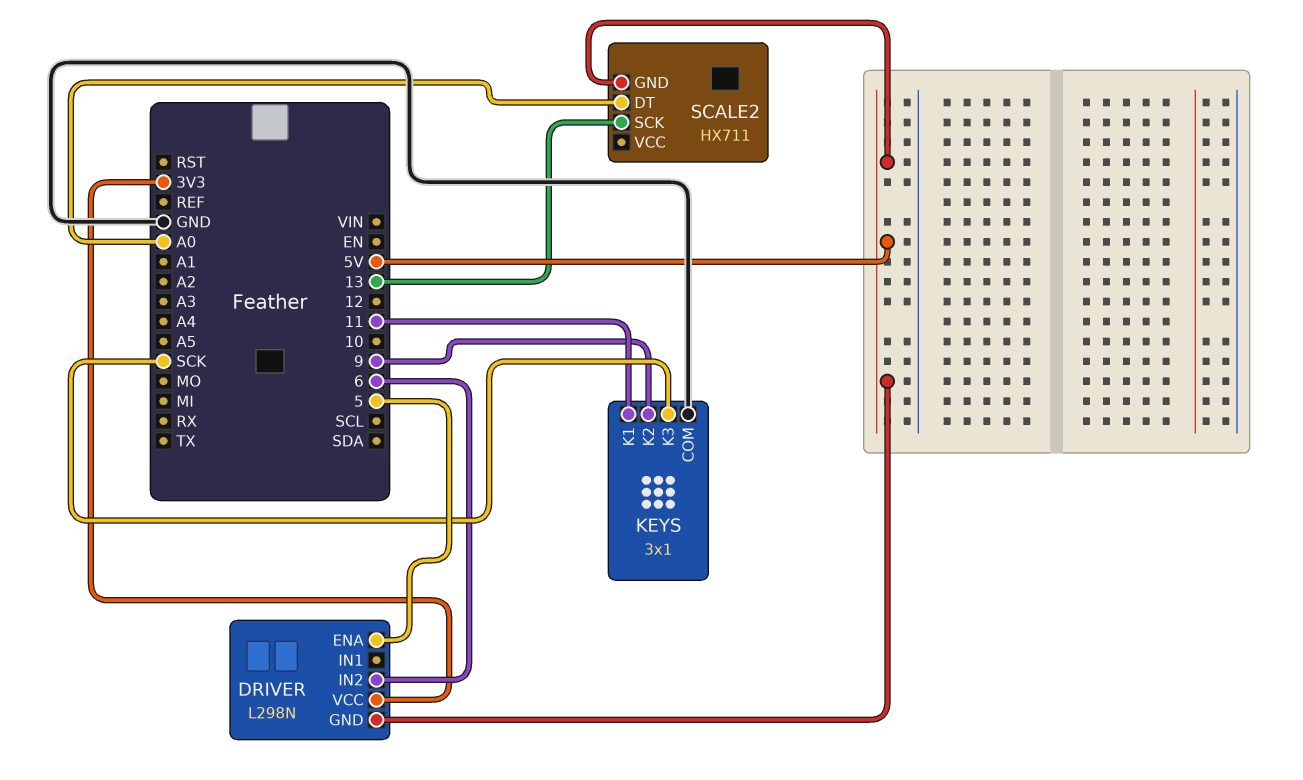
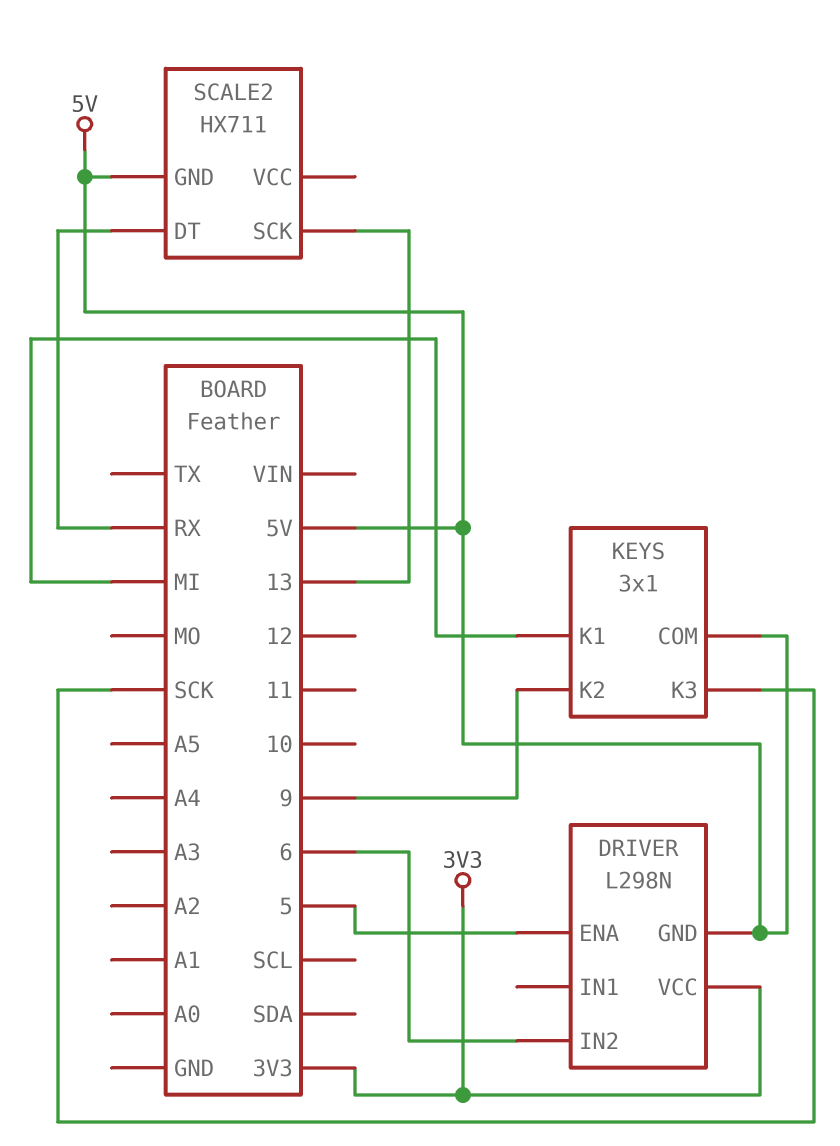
KEYS pin COM: GND -> 5V
KEYS pin K1: 11 -> MI
SCALE2 pin DT: A0 -> RX

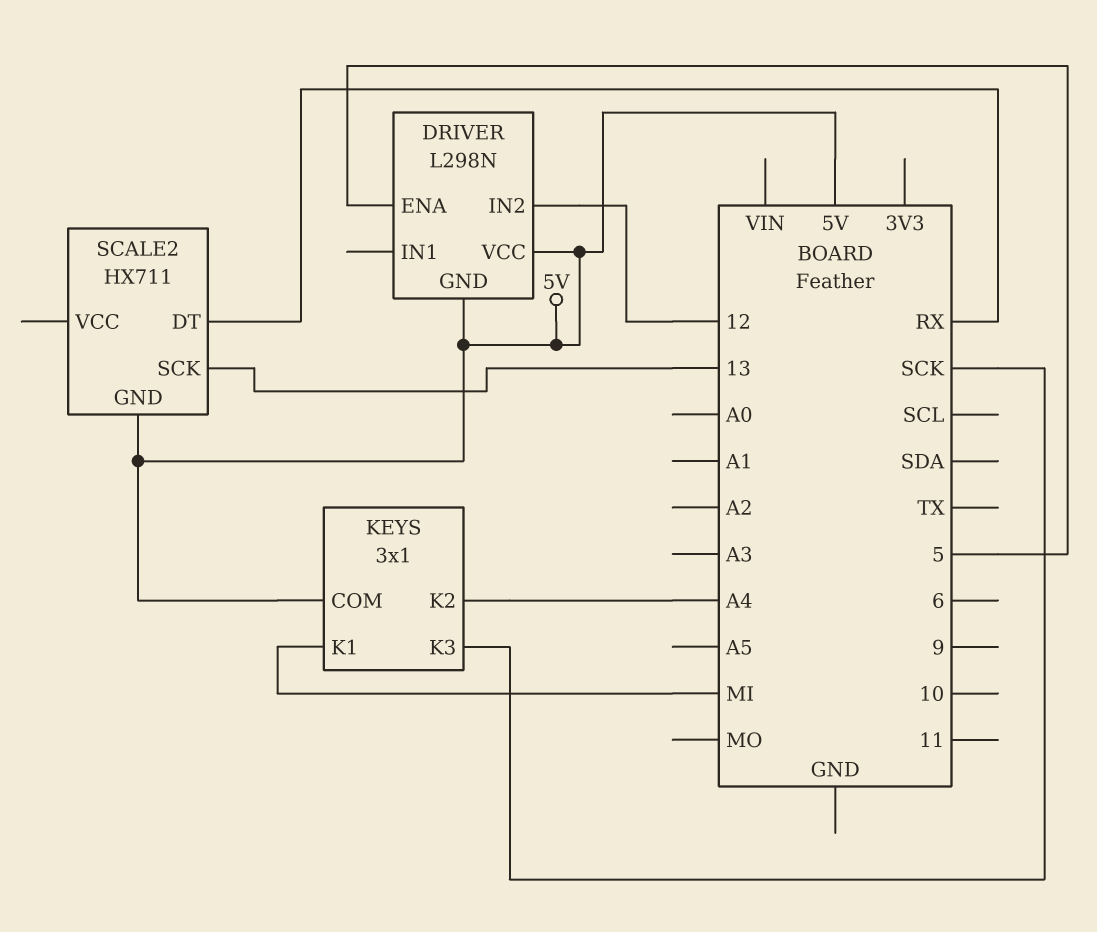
DRIVER pin IN2: 6 -> 12
DRIVER pin VCC: 3V3 -> 5V
KEYS pin K2: 9 -> A4

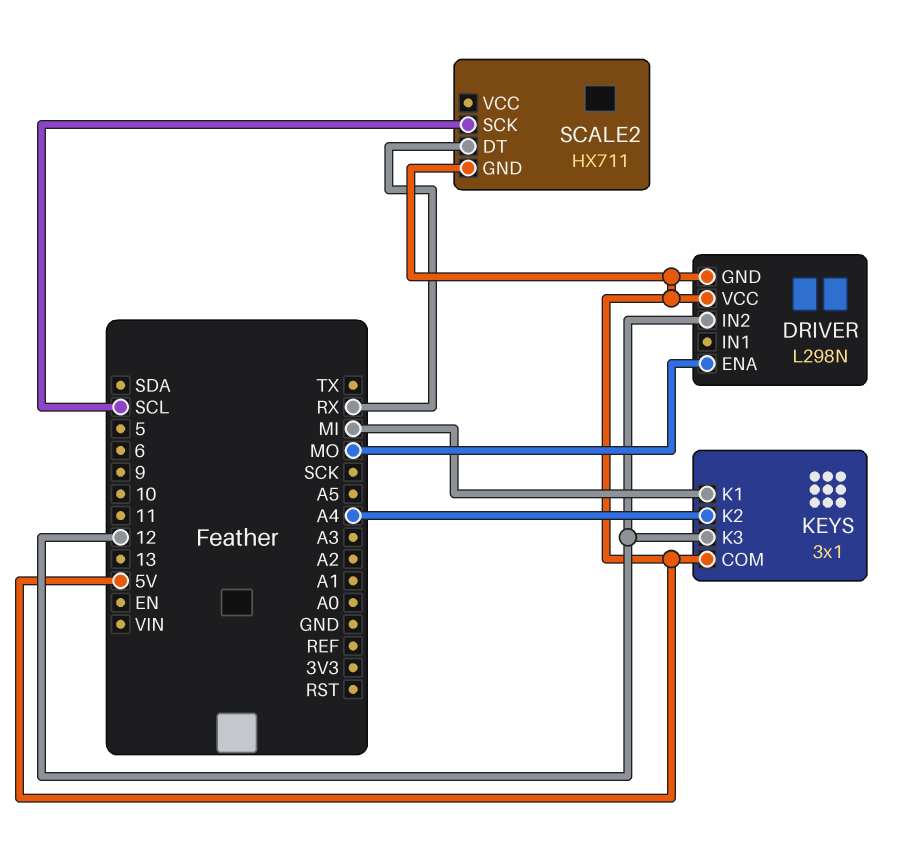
DRIVER pin ENA: 5 -> MO
KEYS pin K3: SCK -> 12
SCALE2 pin SCK: 13 -> SCL

